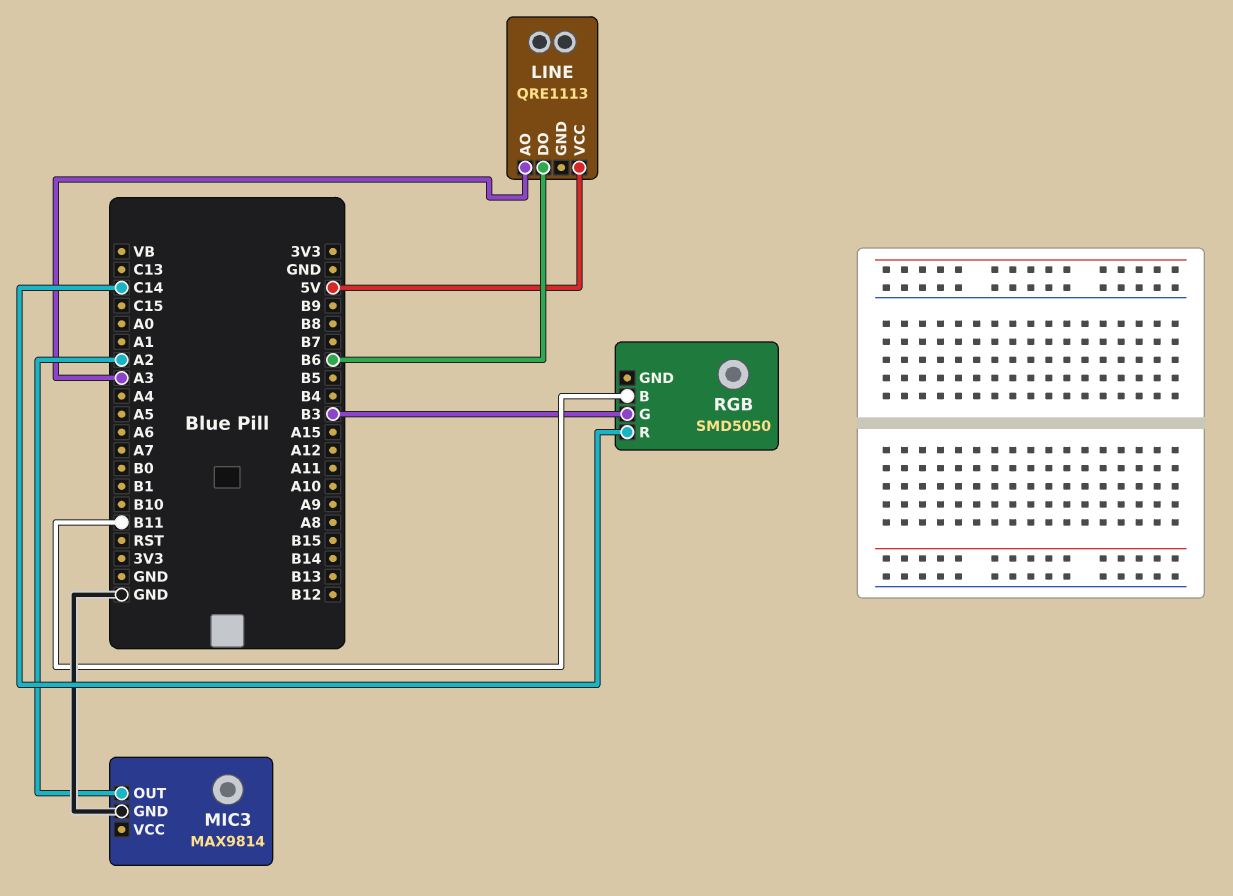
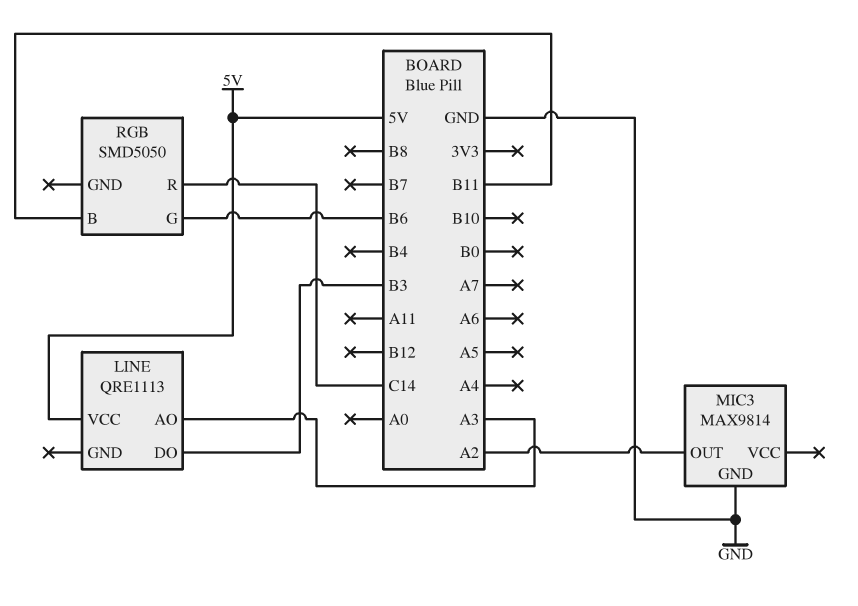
LINE pin DO: B6 -> B3
RGB pin G: B3 -> B6

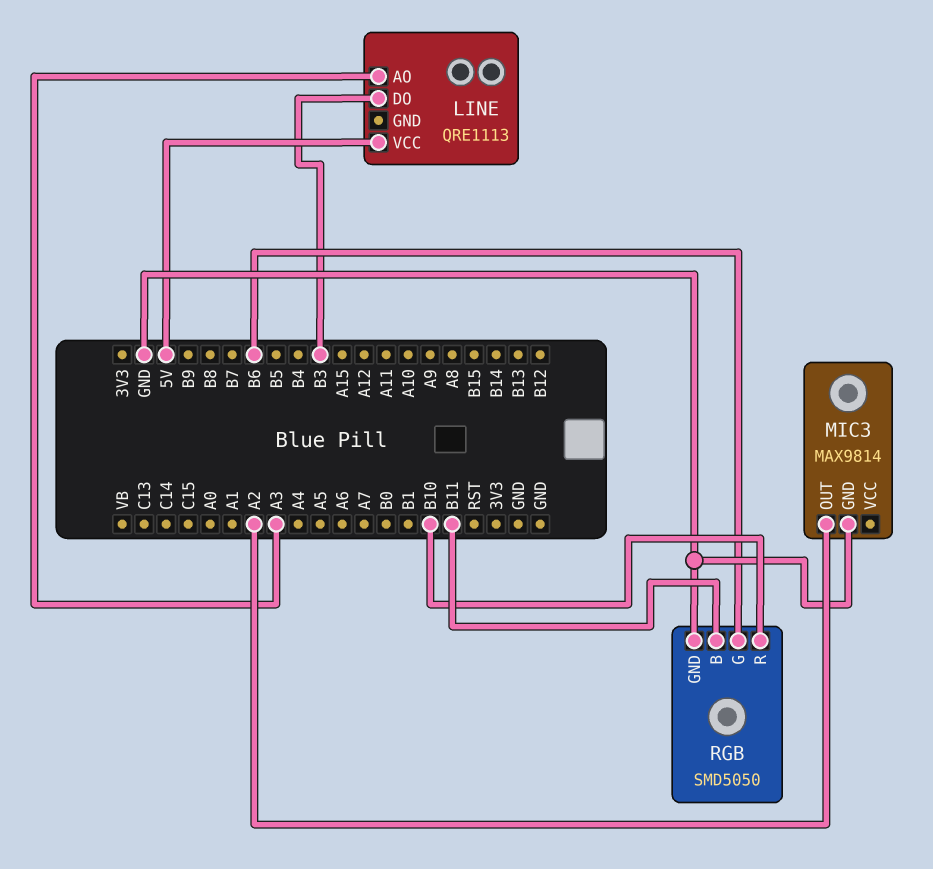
RGB pin GND: none -> GND
RGB pin R: C14 -> B10

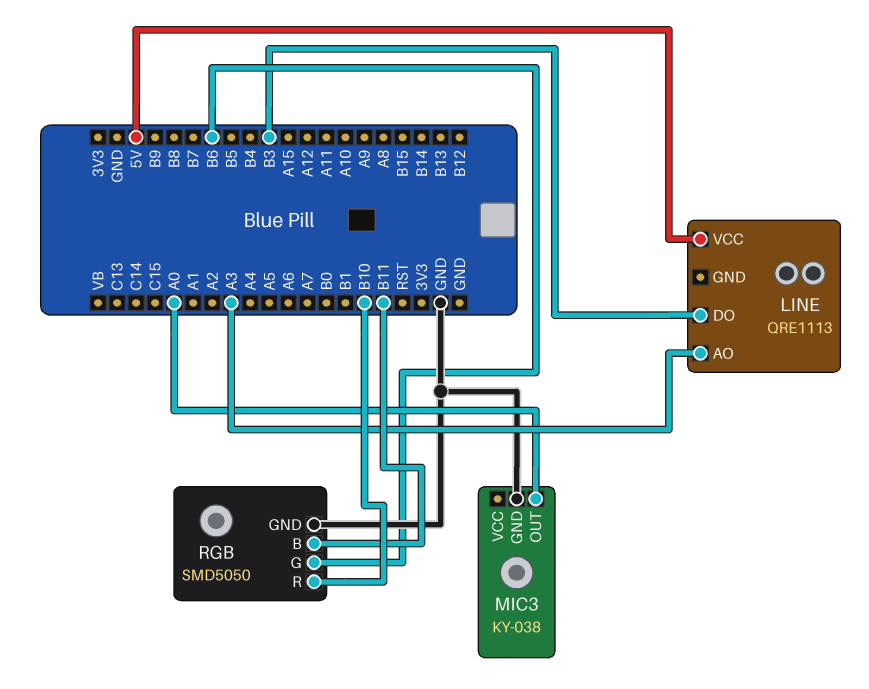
MIC3: MAX9814 -> KY-038
MIC3 pin OUT: A2 -> A0

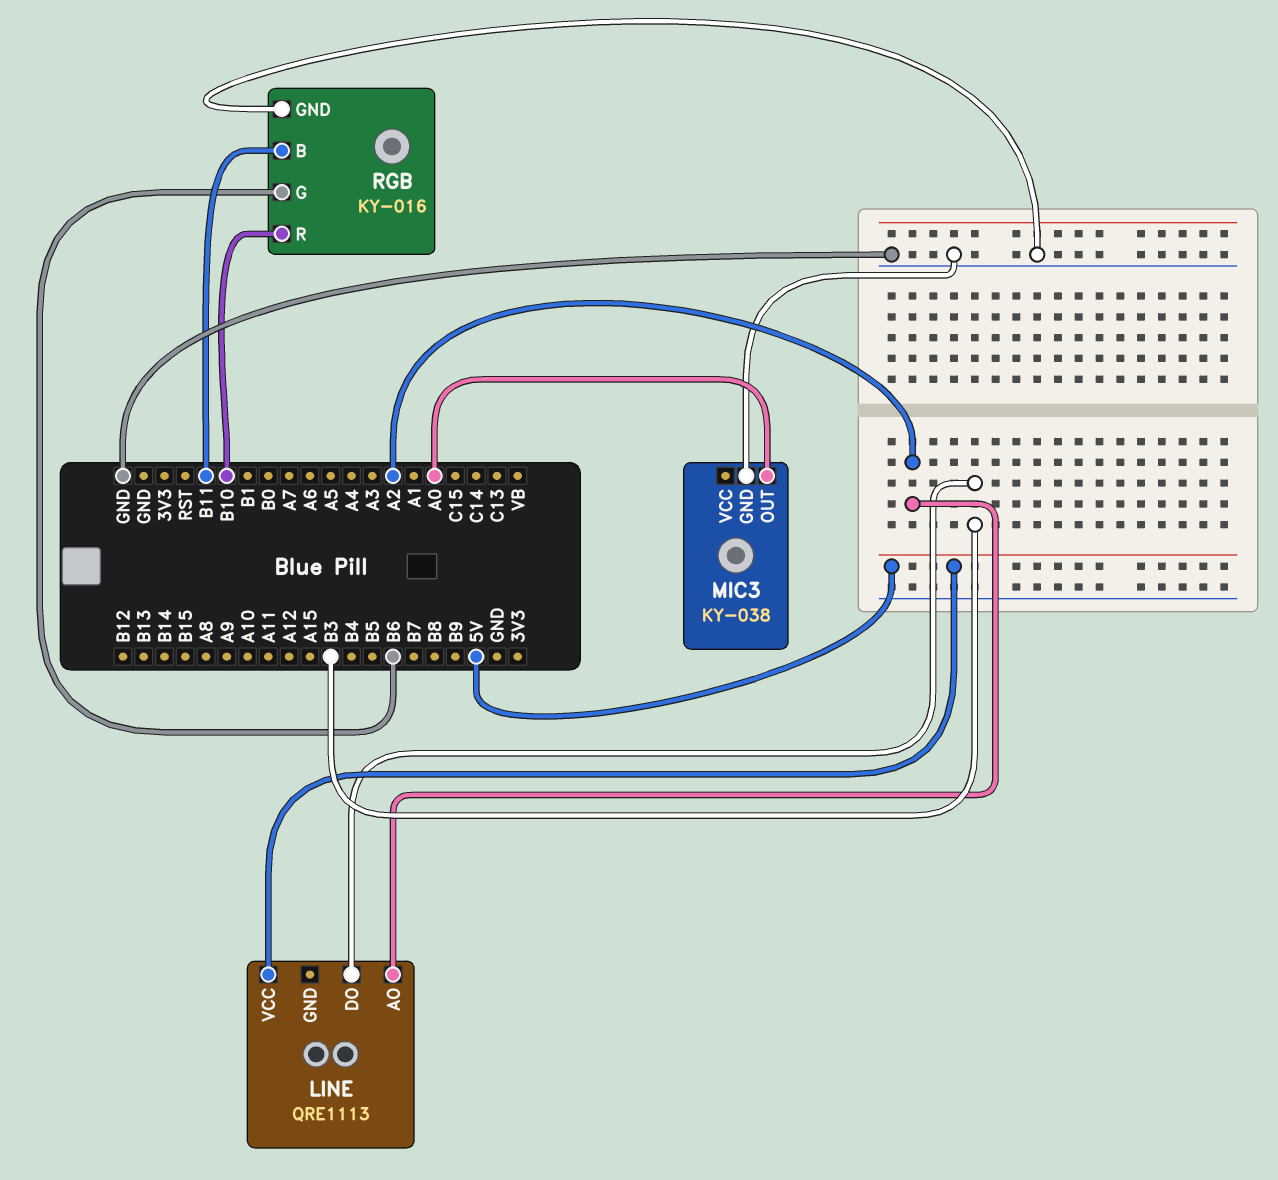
LINE pin AO: A3 -> A2
RGB: SMD5050 -> KY-016

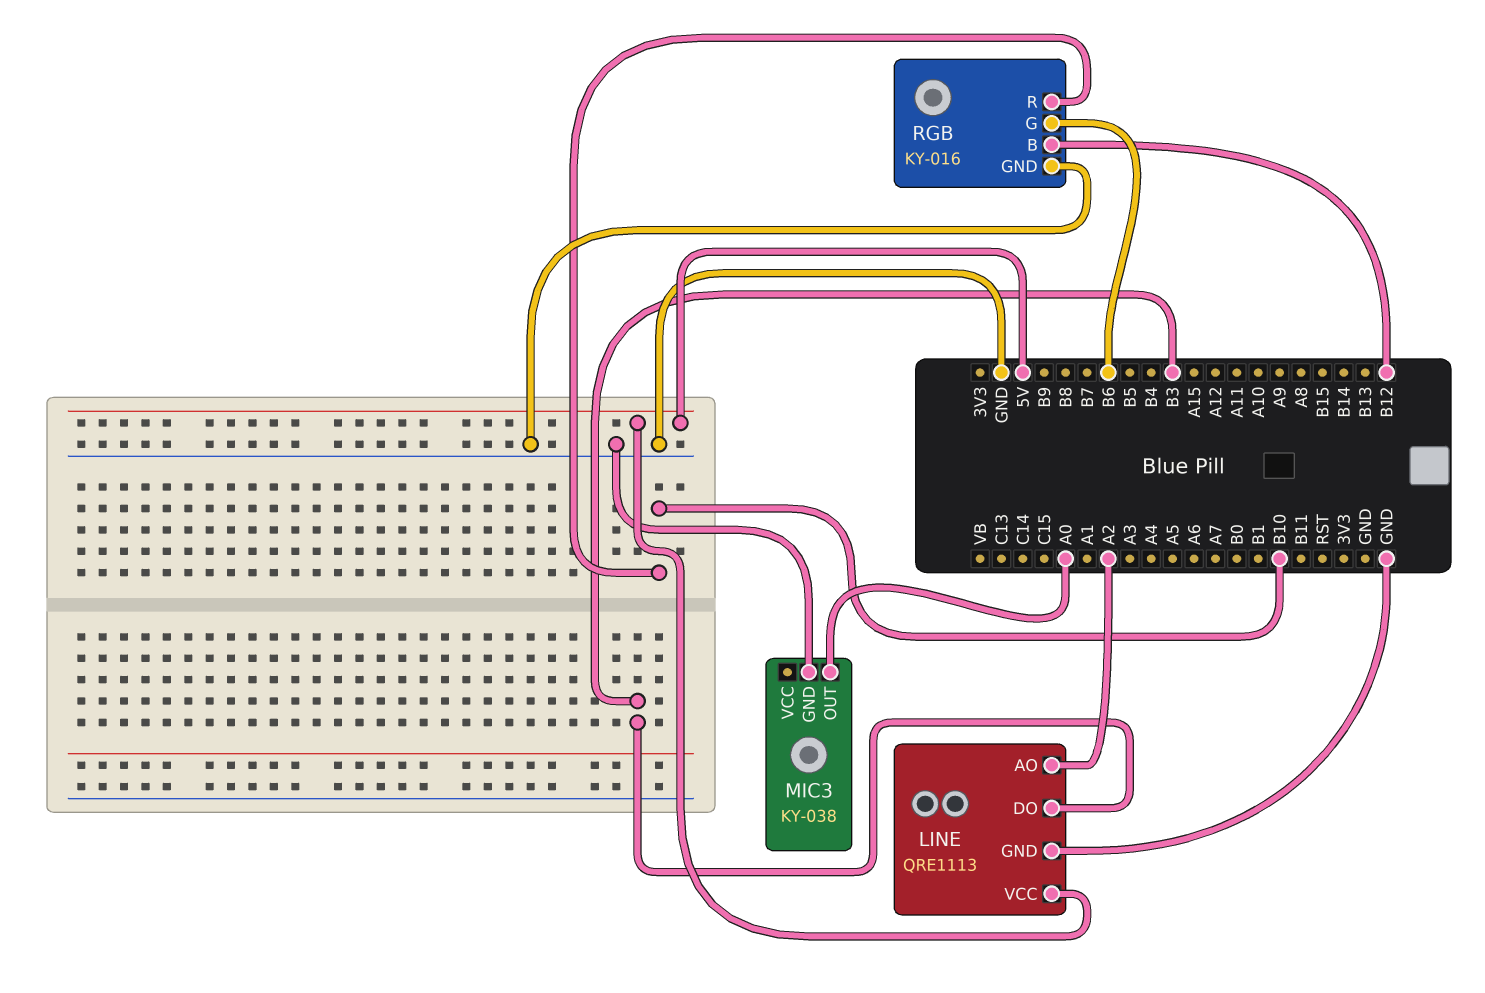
LINE pin GND: none -> GND
RGB pin B: B11 -> B12

